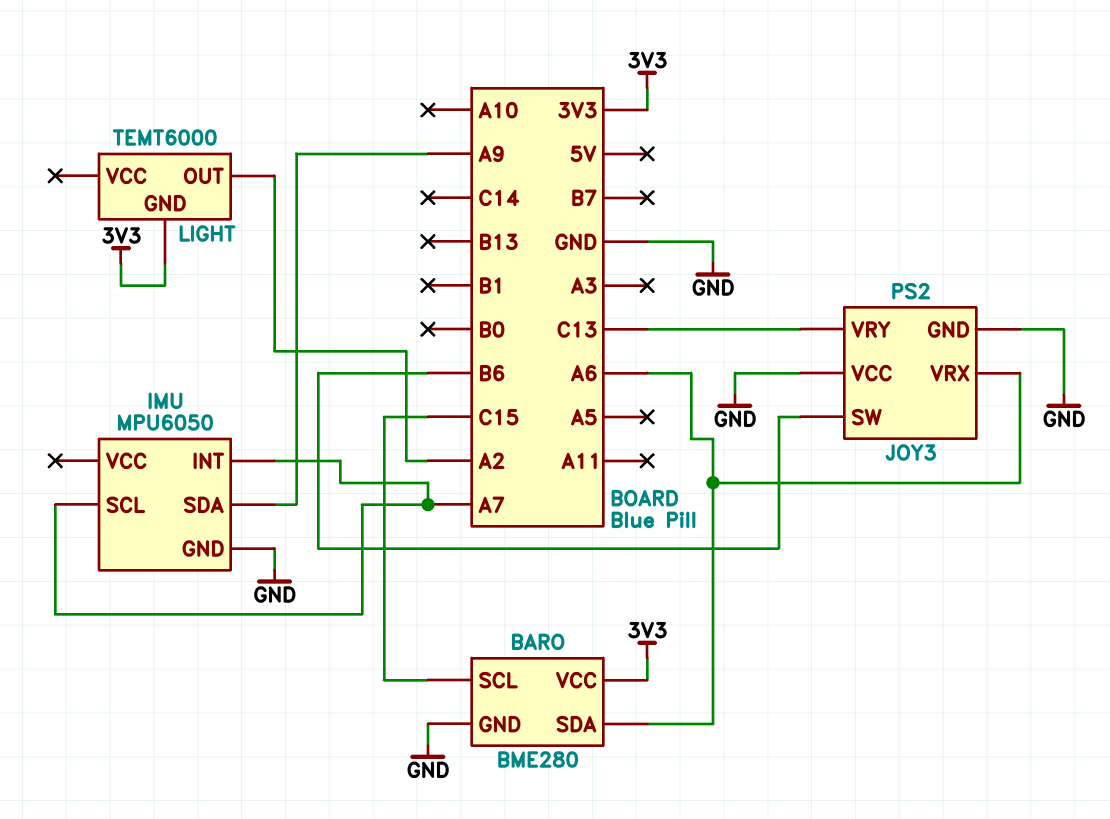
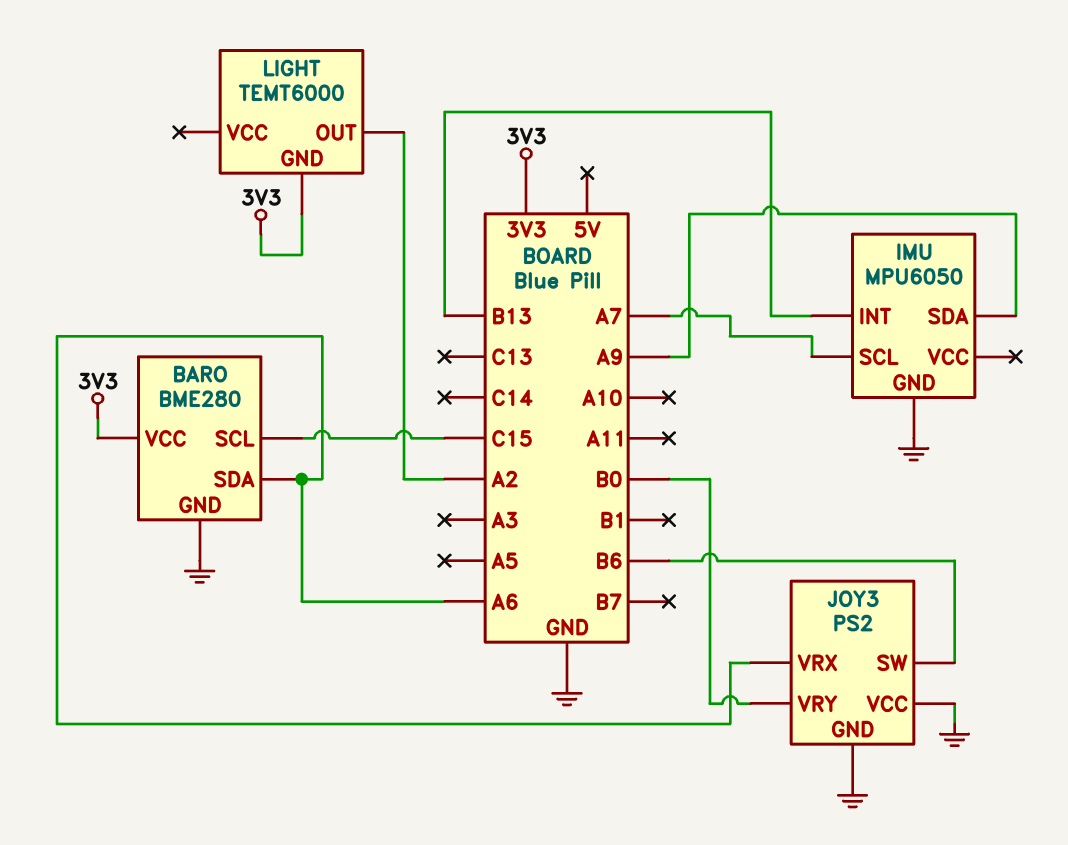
IMU pin INT: A7 -> B13
JOY3 pin VRY: C13 -> B0

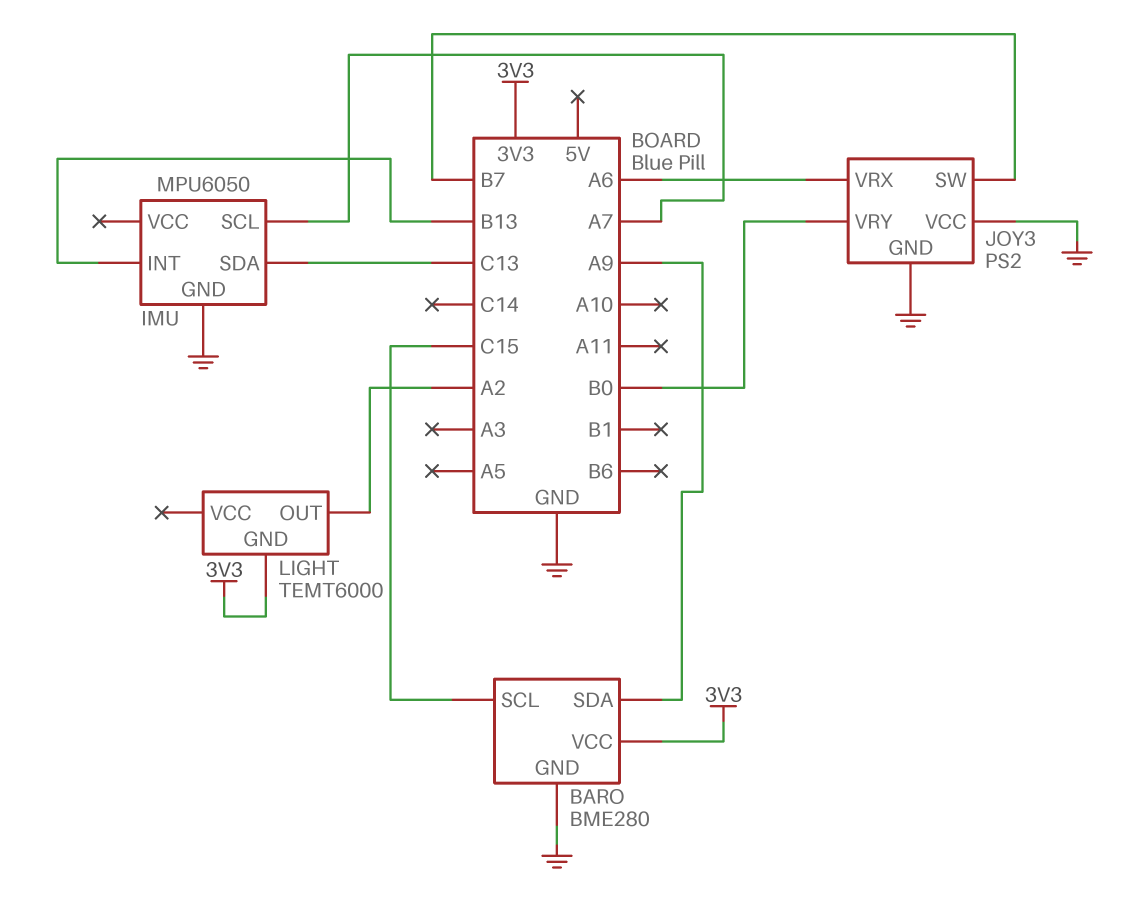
BARO pin SDA: A6 -> A9
IMU pin SDA: A9 -> C13
JOY3 pin SW: B6 -> B7

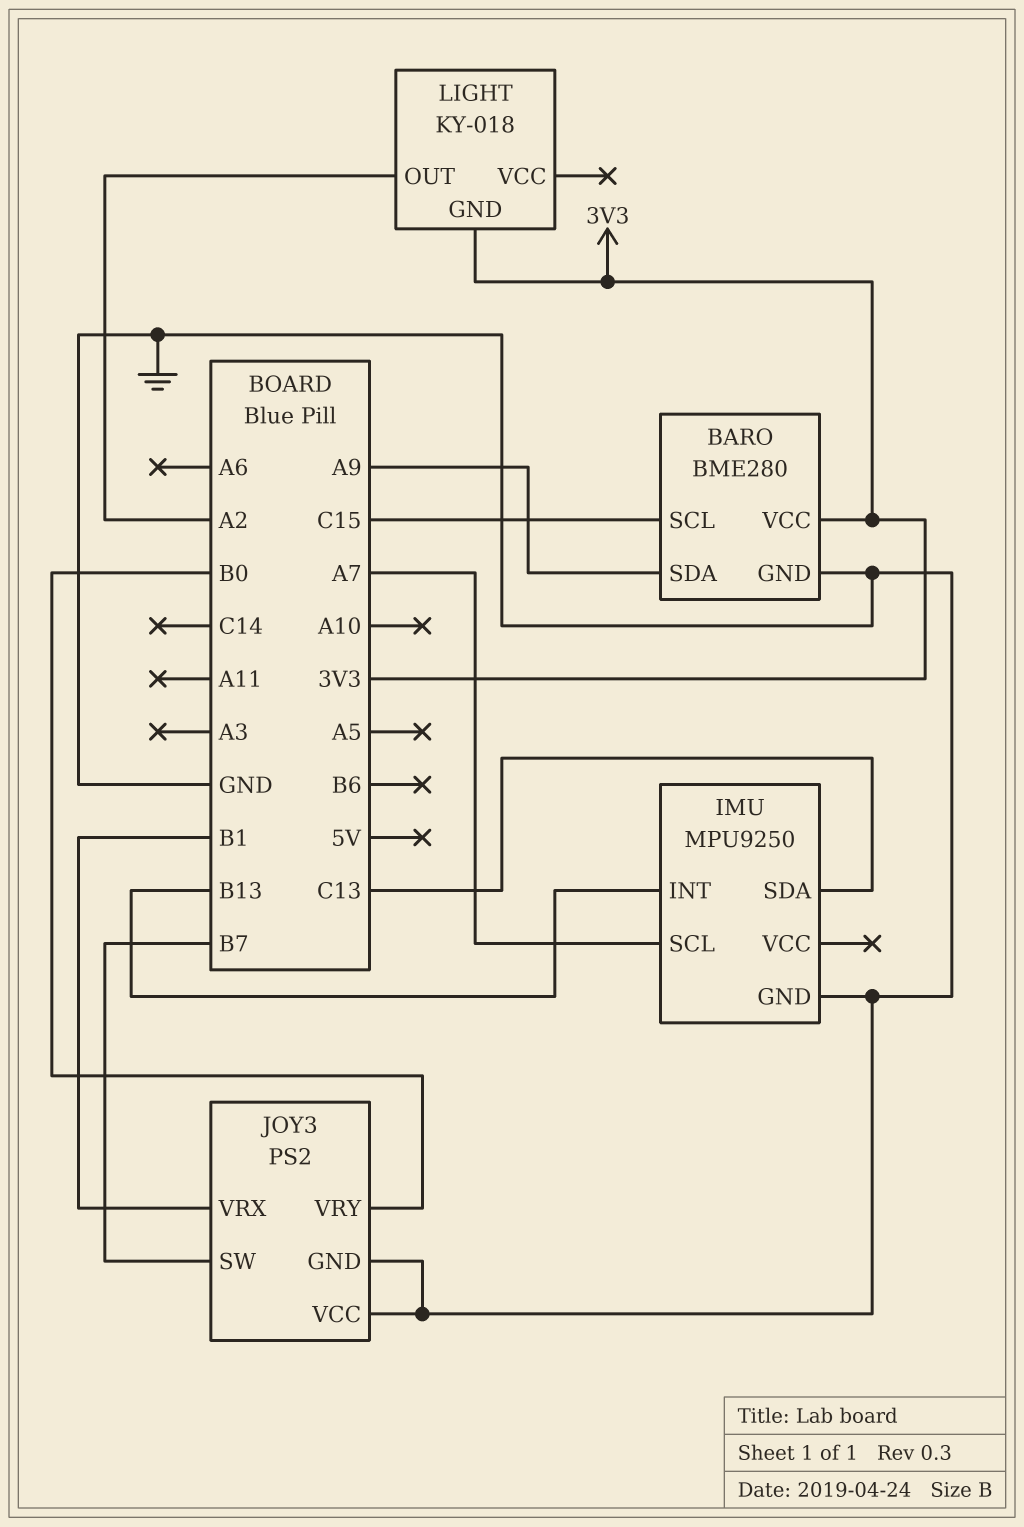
IMU: MPU6050 -> MPU9250
JOY3 pin VRX: A6 -> B1
LIGHT: TEMT6000 -> KY-018

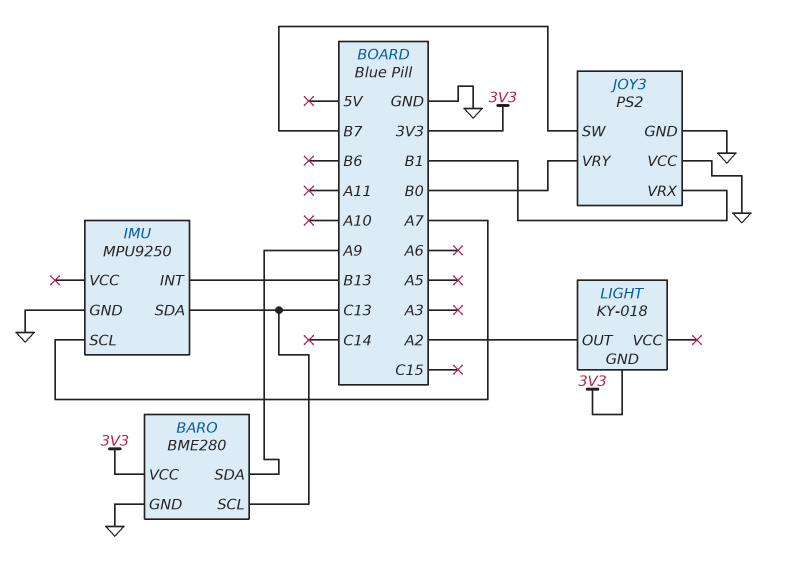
BARO pin SCL: C15 -> C13

